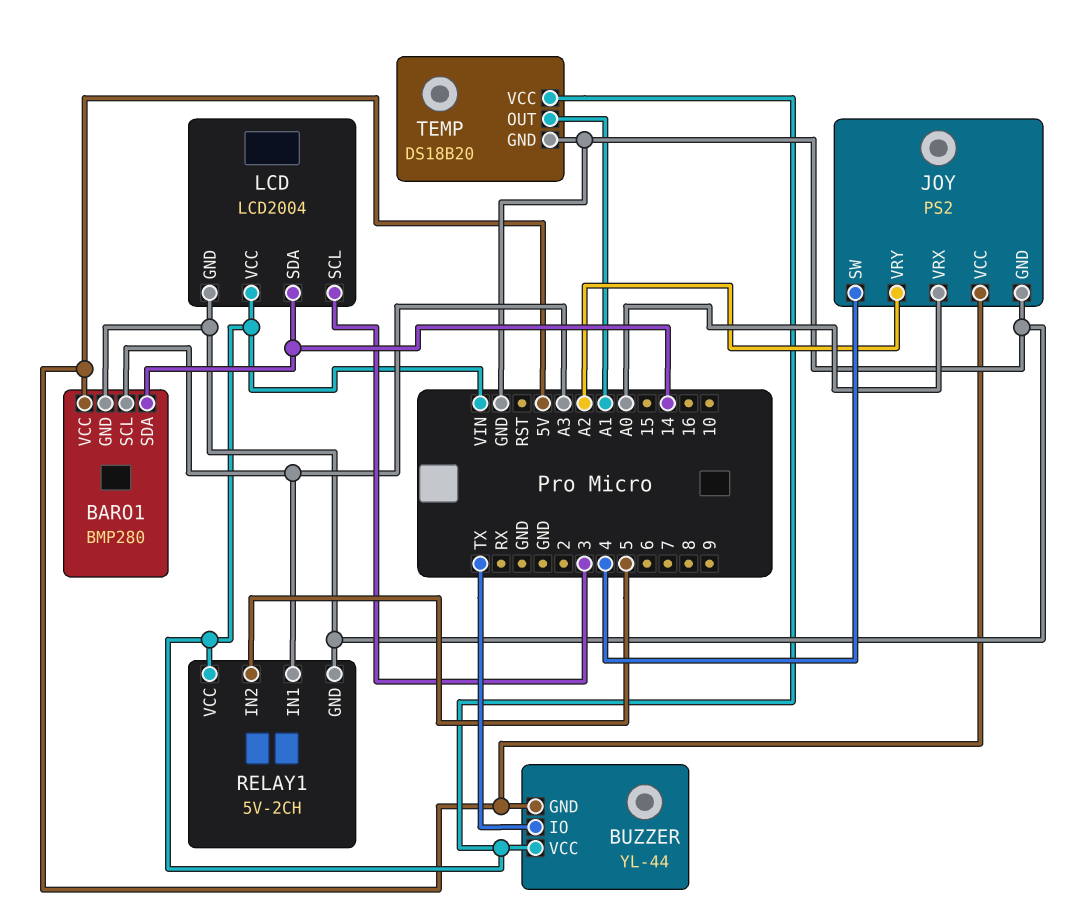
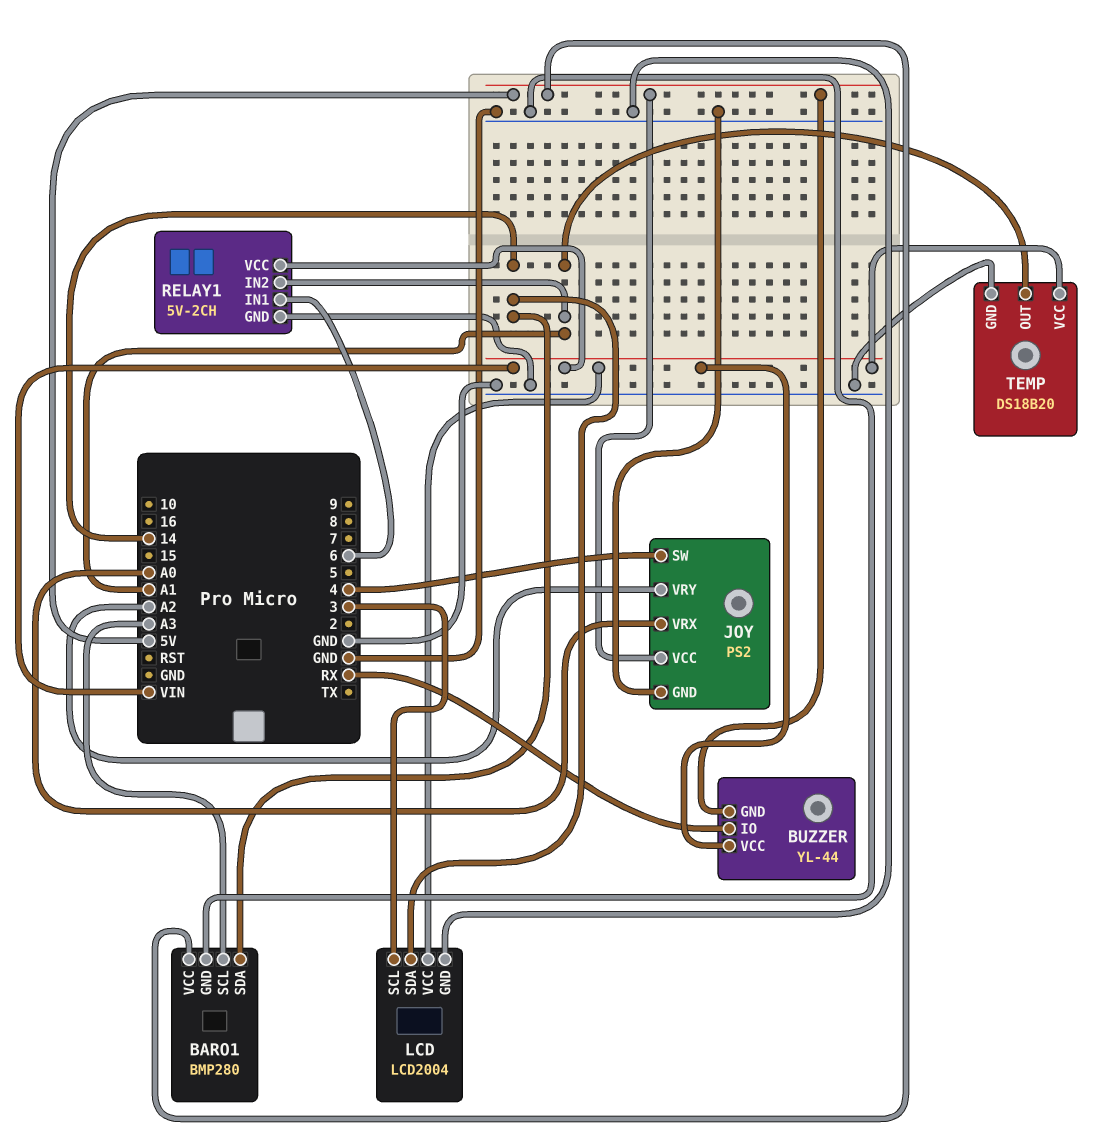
BUZZER pin IO: TX -> RX
RELAY1 pin IN1: A3 -> 6
RELAY1 pin IN2: 5 -> A1

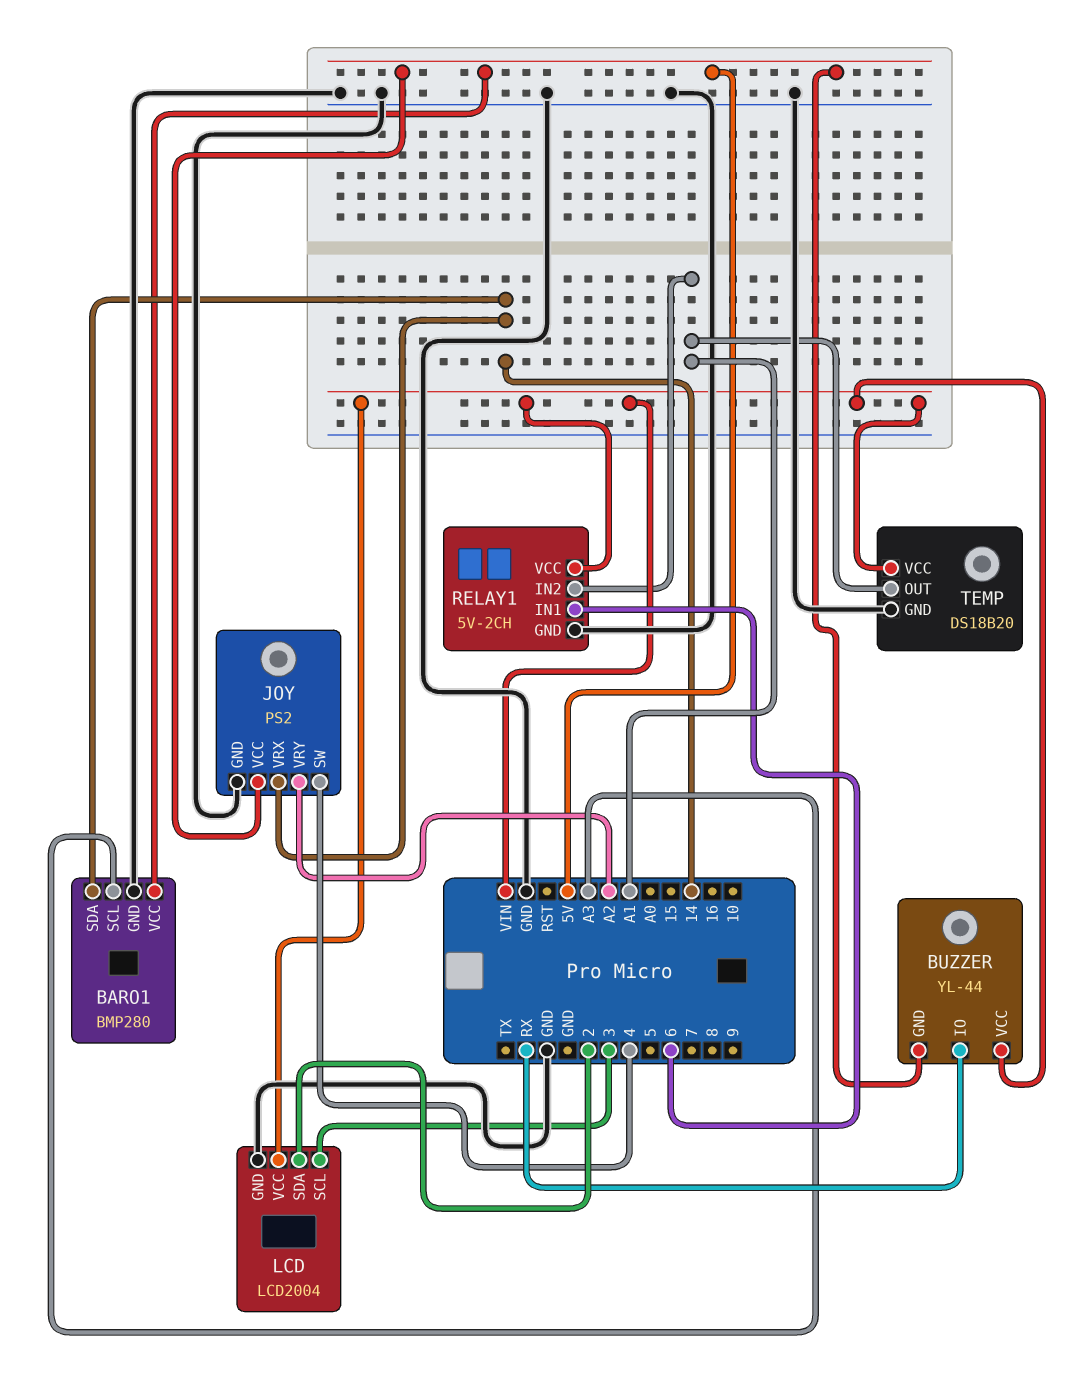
JOY pin VRX: A0 -> 14
LCD pin SDA: 14 -> 2

